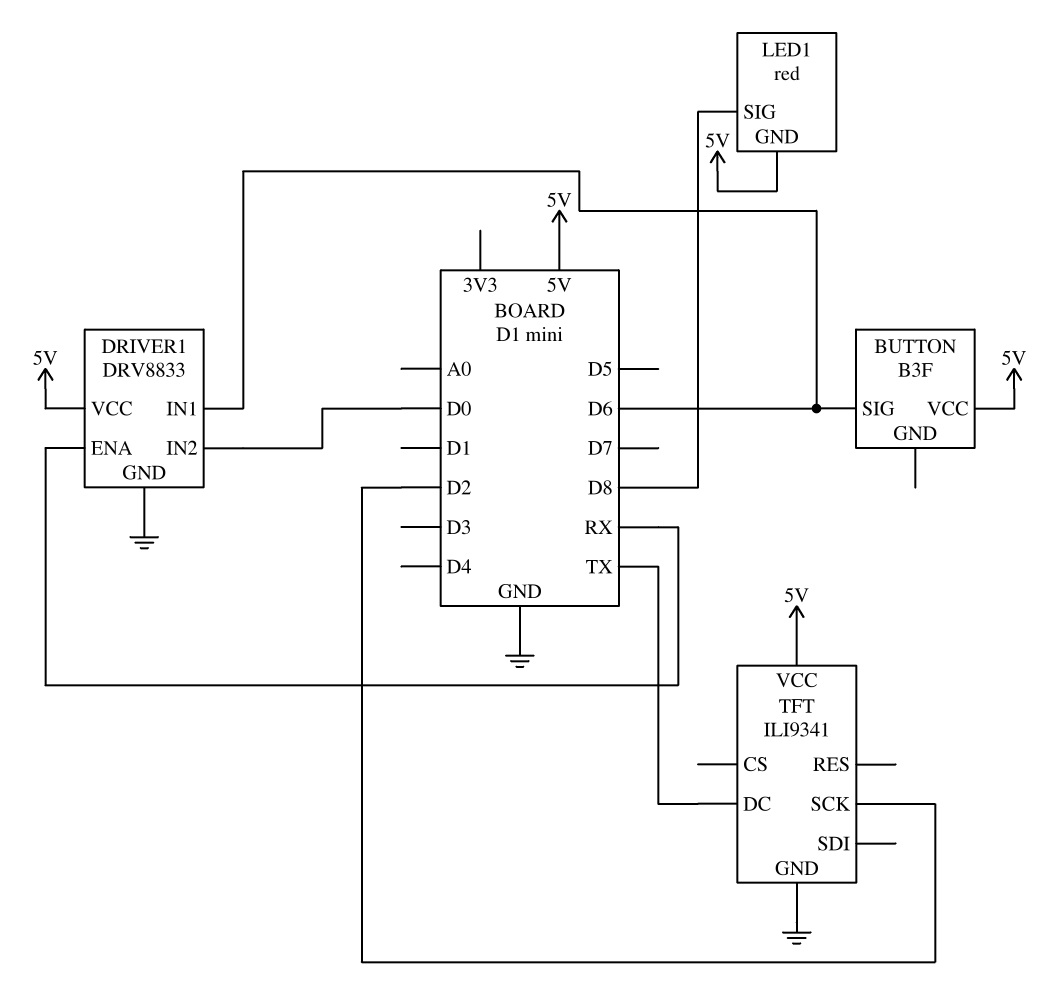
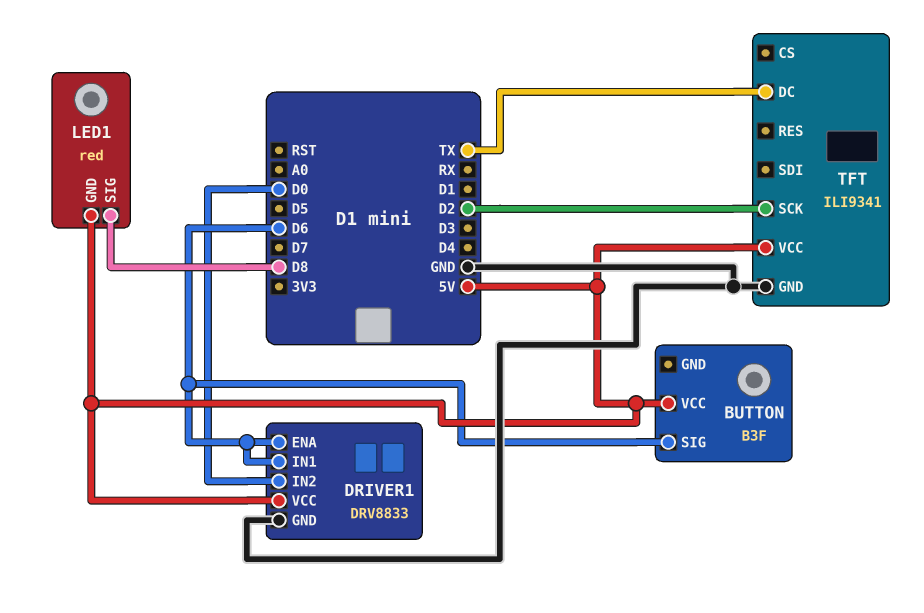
DRIVER1 pin ENA: RX -> D6

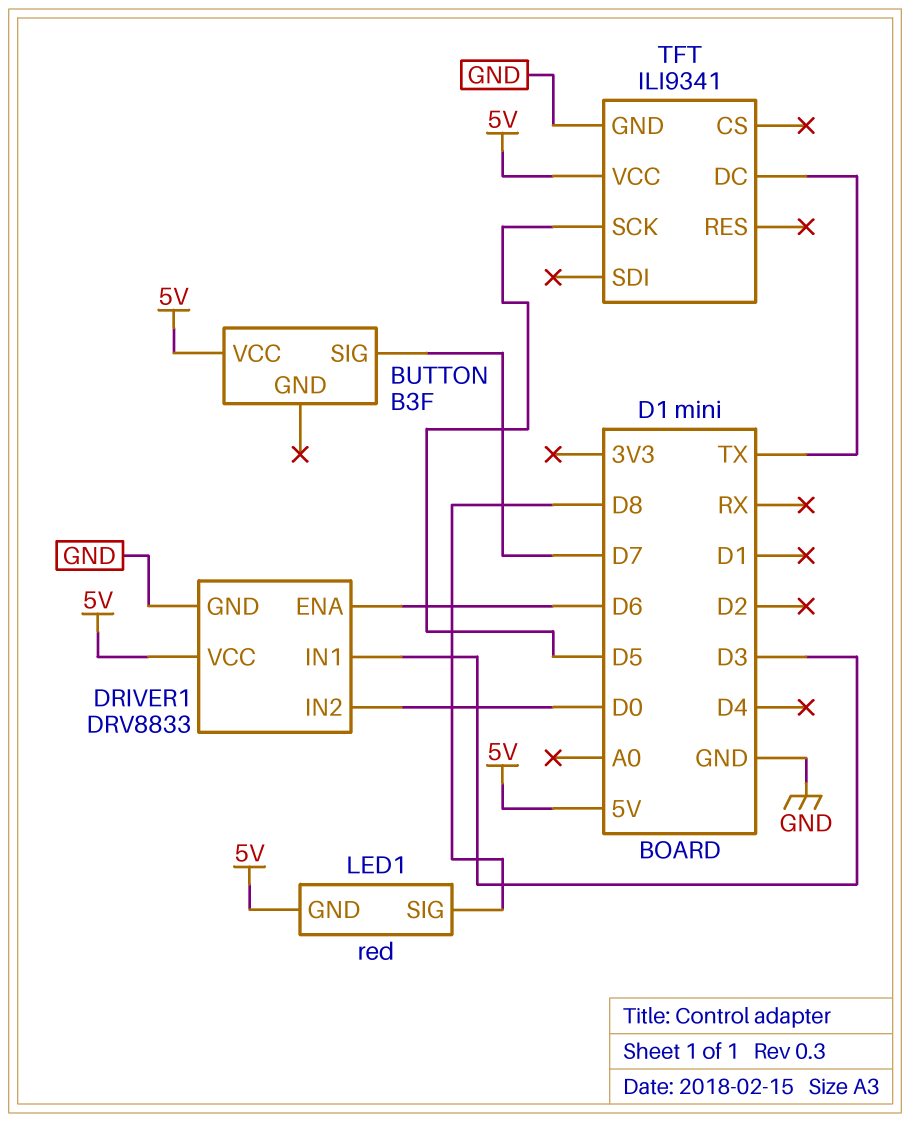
BUTTON pin SIG: D6 -> D7
DRIVER1 pin IN1: D6 -> D3
TFT pin SCK: D2 -> D5

